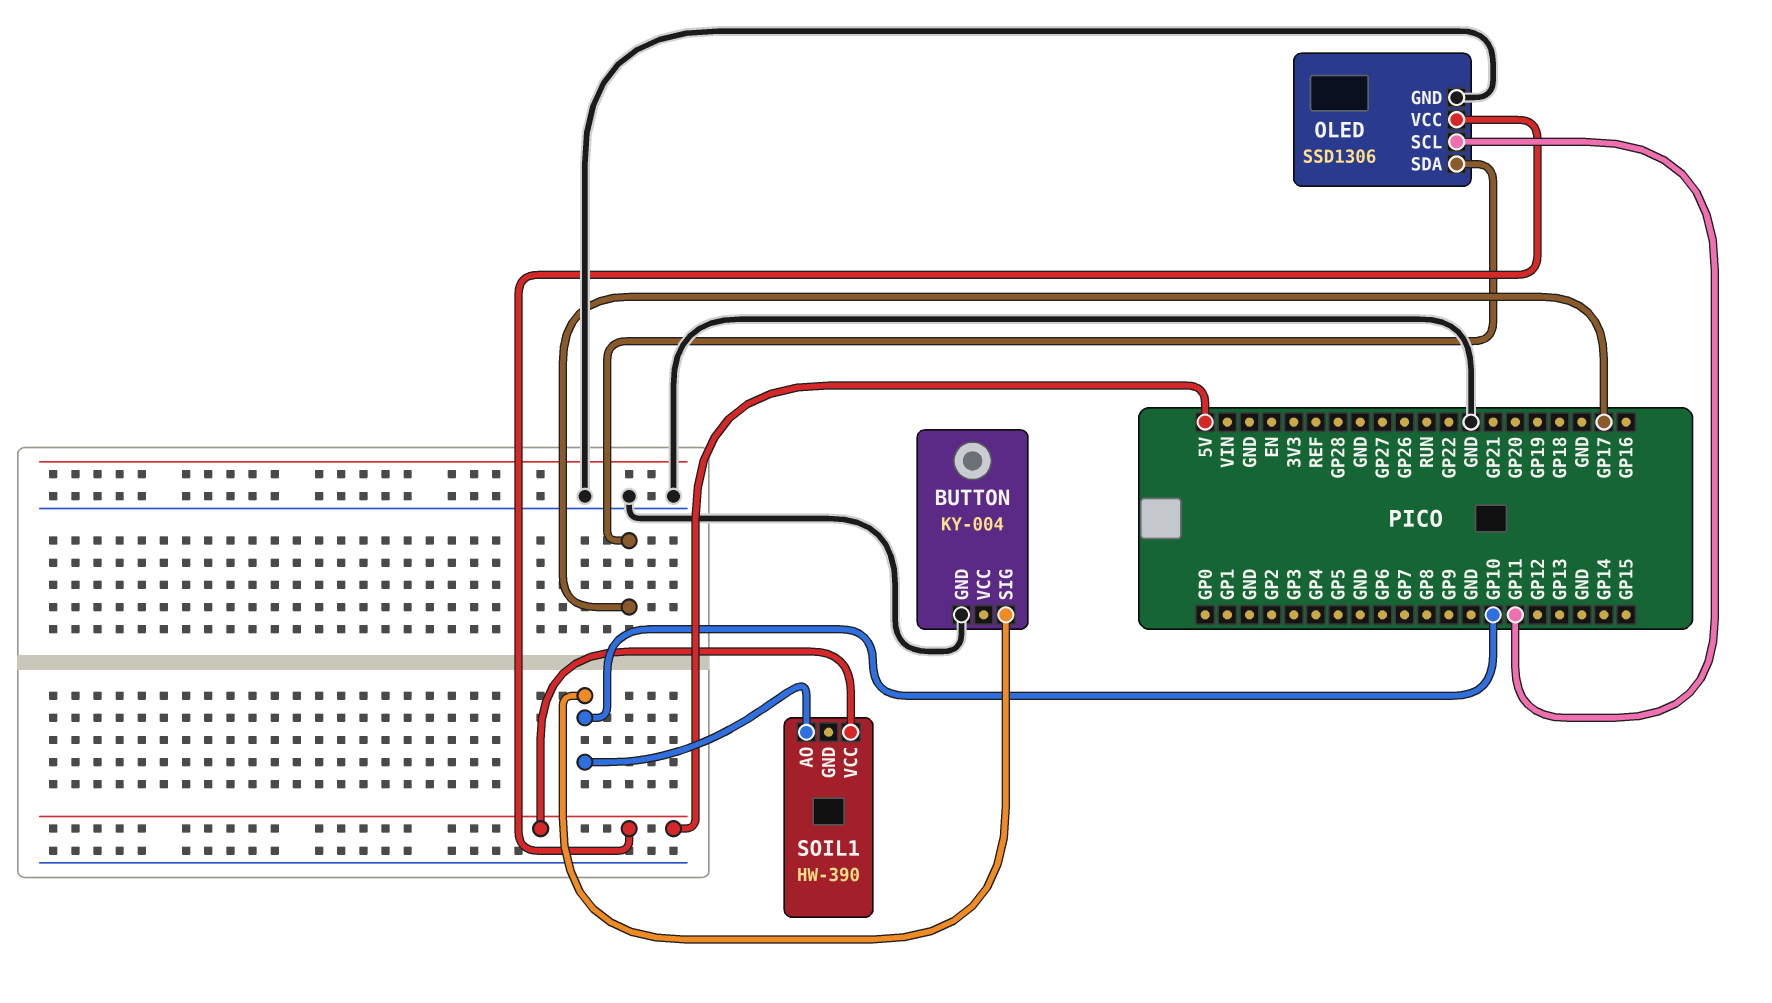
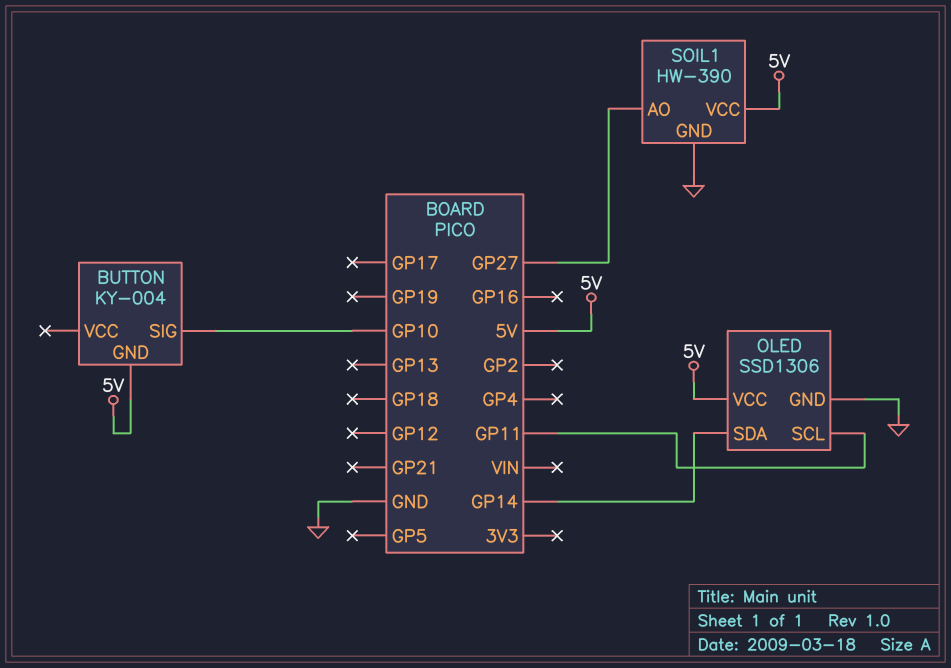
BUTTON pin GND: GND -> 5V
OLED pin SDA: GP17 -> GP14
SOIL1 pin AO: GP10 -> GP27
SOIL1 pin GND: none -> GND

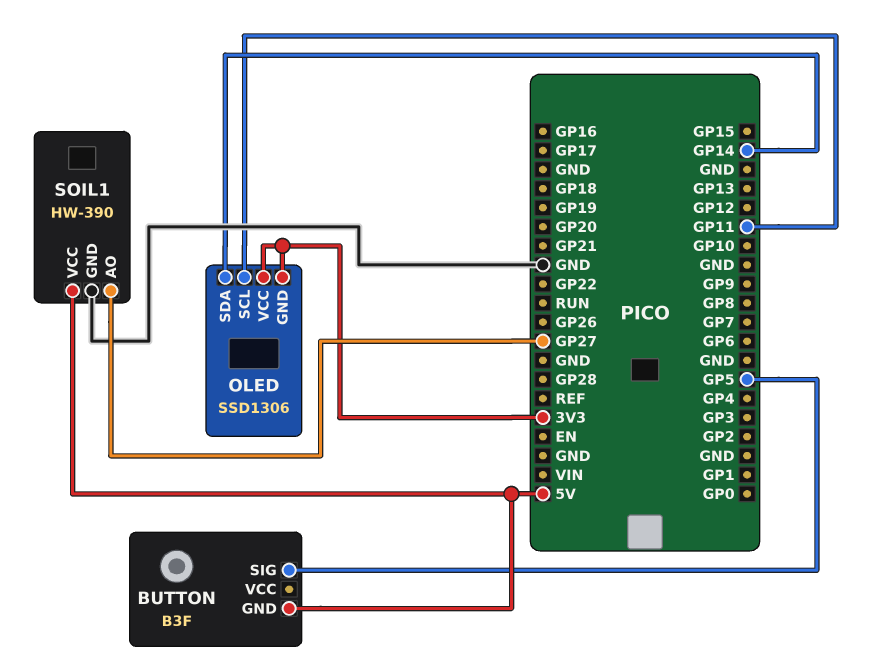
BUTTON: KY-004 -> B3F
BUTTON pin SIG: GP10 -> GP5
OLED pin GND: GND -> 3V3
OLED pin VCC: 5V -> 3V3

